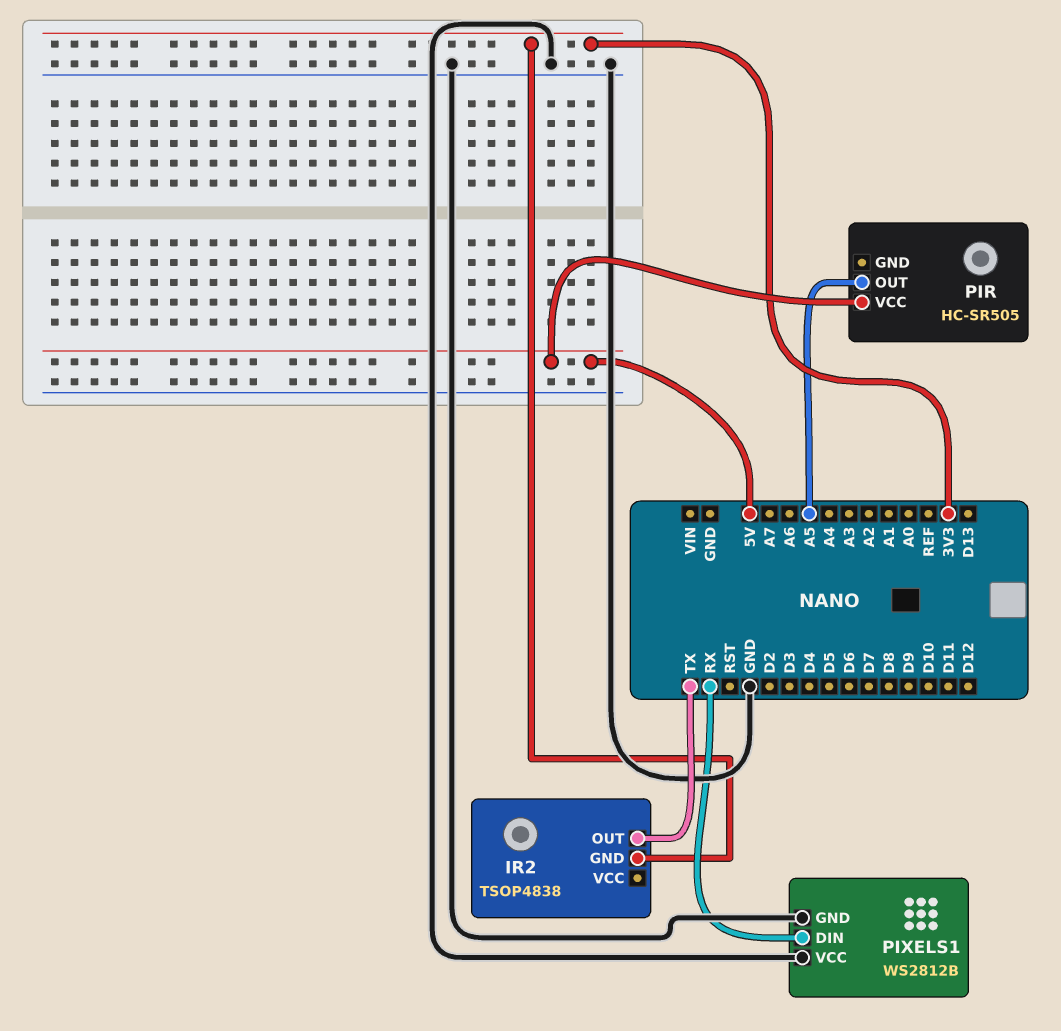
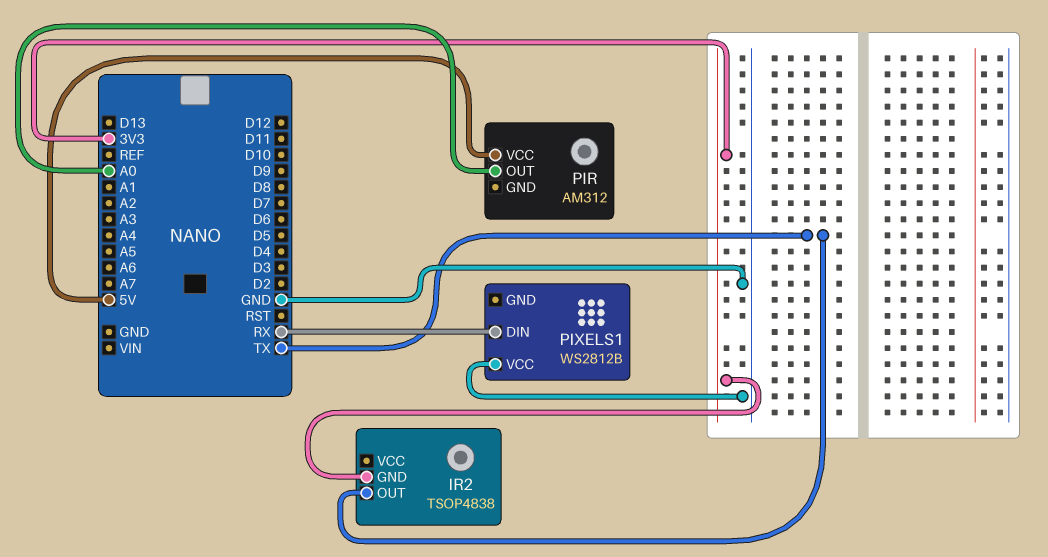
PIR: HC-SR505 -> AM312
PIR pin OUT: A5 -> A0
PIXELS1 pin GND: GND -> none

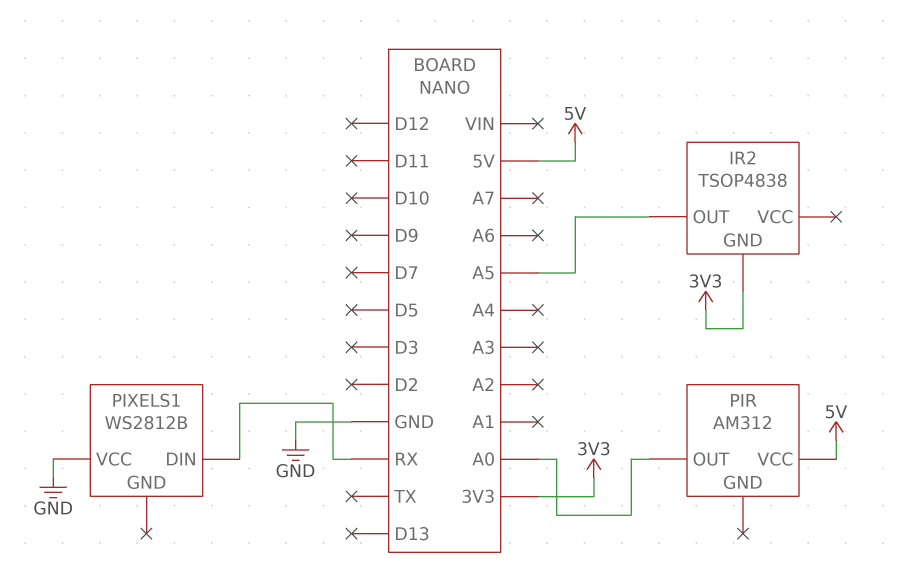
IR2 pin OUT: TX -> A5

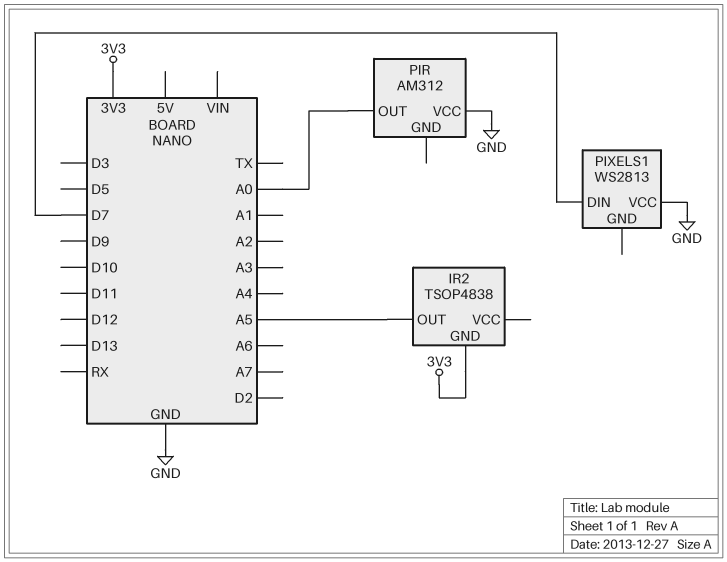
PIR pin VCC: 5V -> GND
PIXELS1: WS2812B -> WS2813
PIXELS1 pin DIN: RX -> D7

